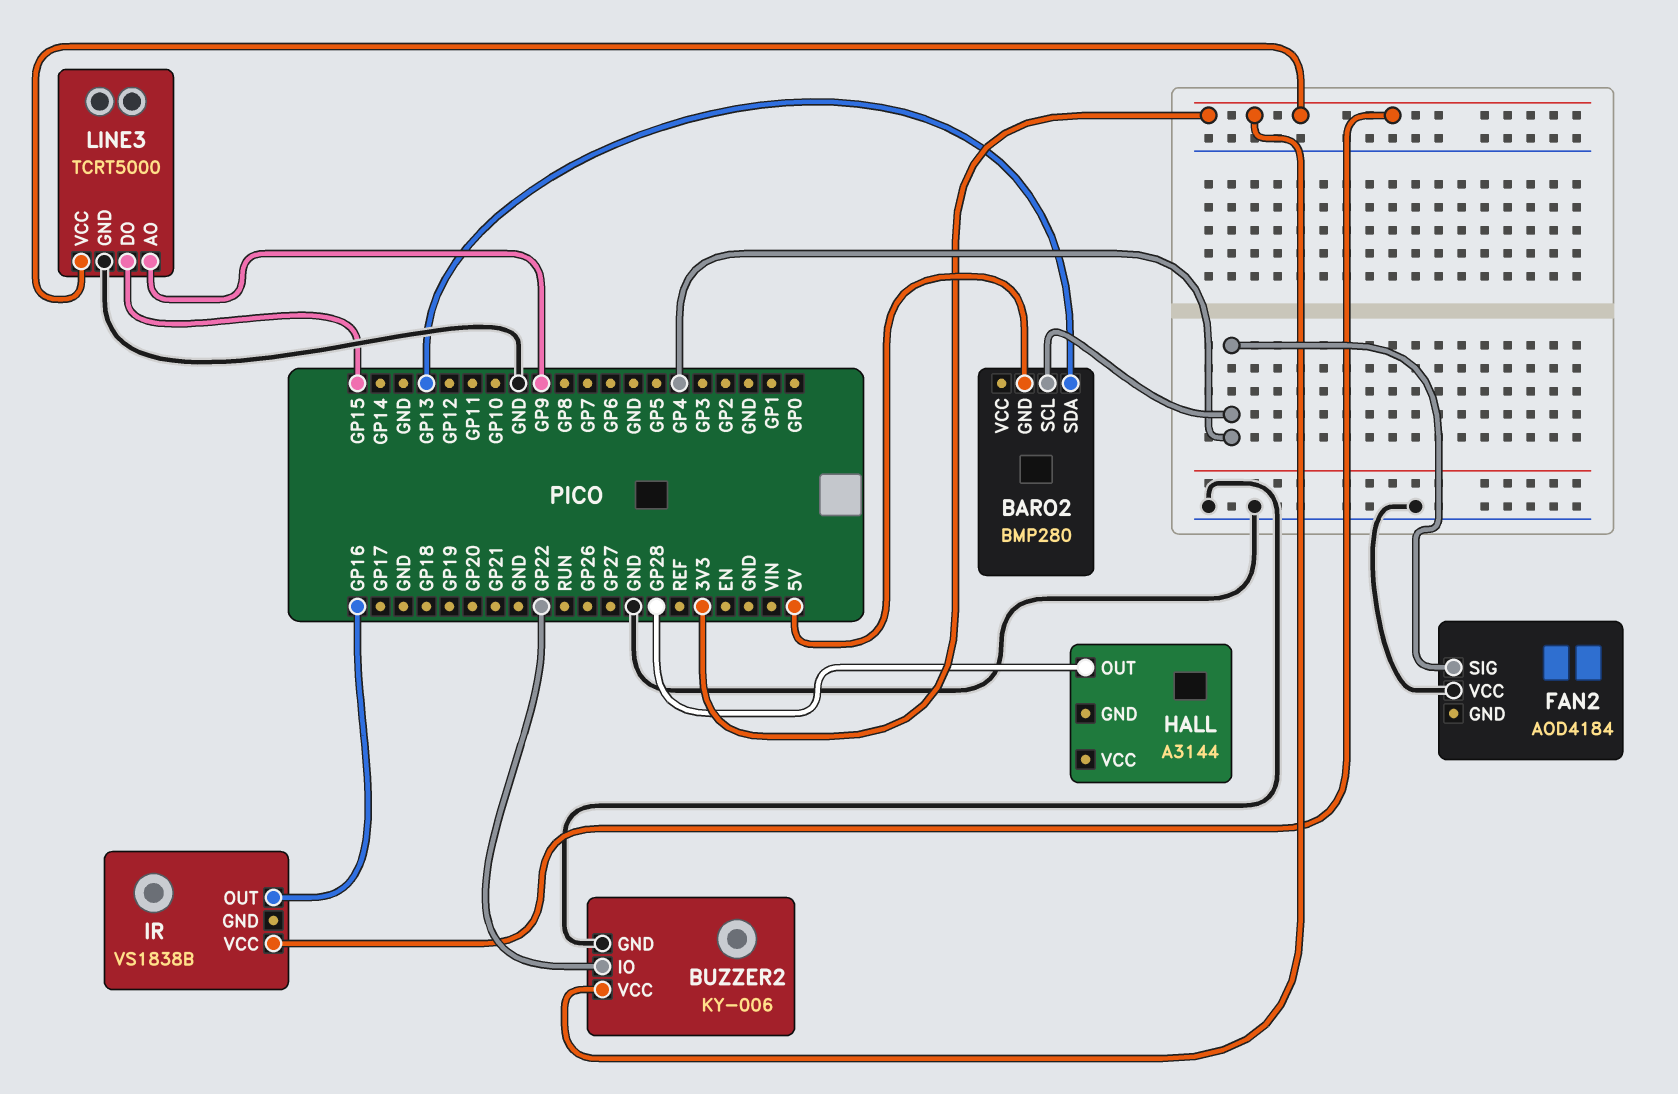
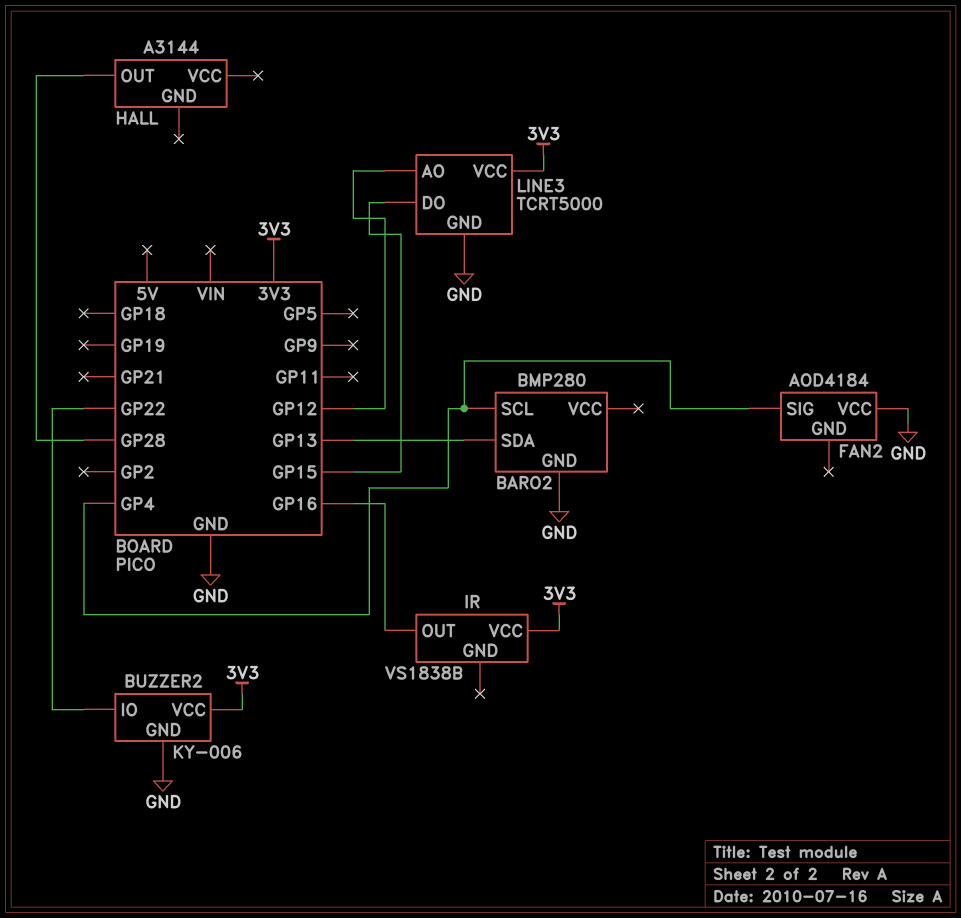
BARO2 pin GND: 5V -> GND
LINE3 pin AO: GP9 -> GP12

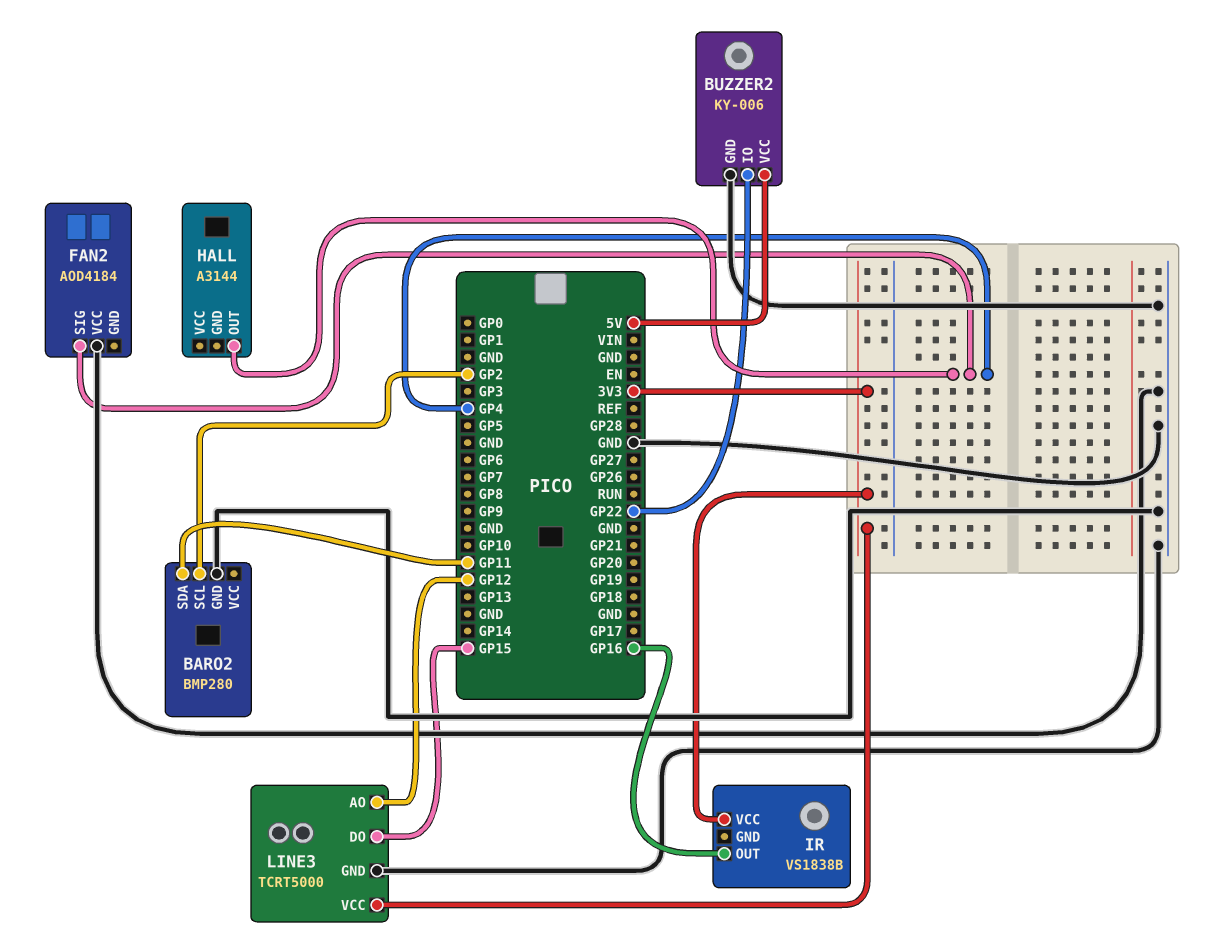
BARO2 pin SCL: GP4 -> GP2
BARO2 pin SDA: GP13 -> GP11
BUZZER2 pin VCC: 3V3 -> 5V
HALL pin OUT: GP28 -> GP4

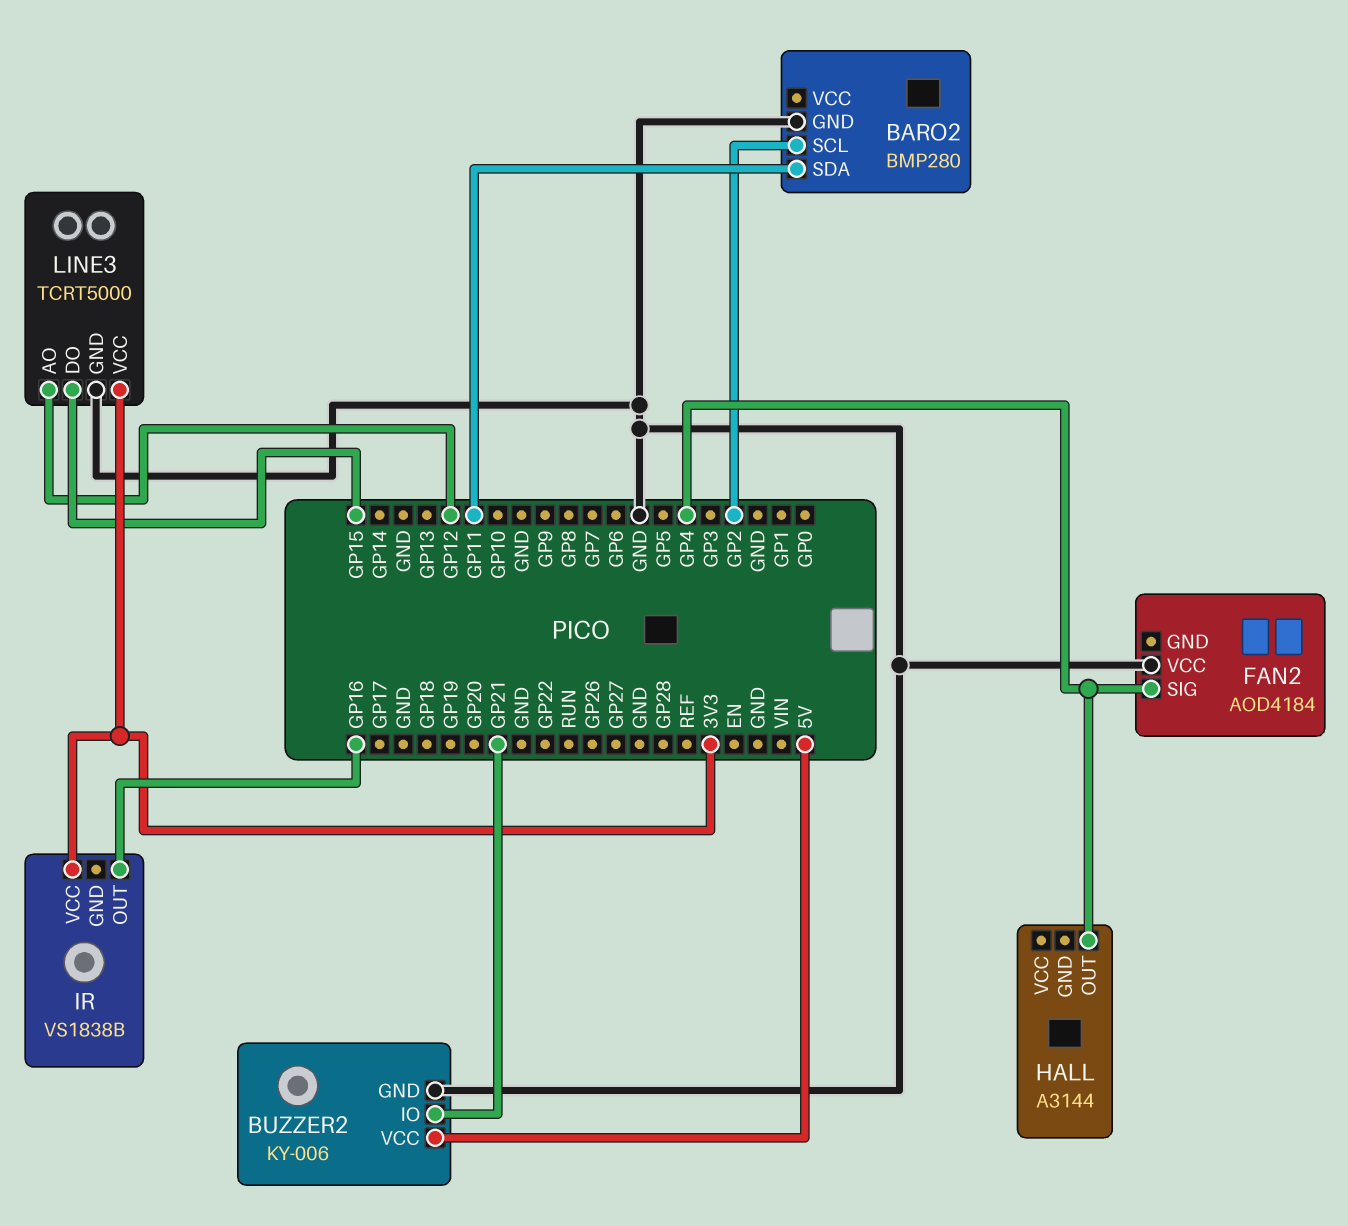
BUZZER2 pin IO: GP22 -> GP21

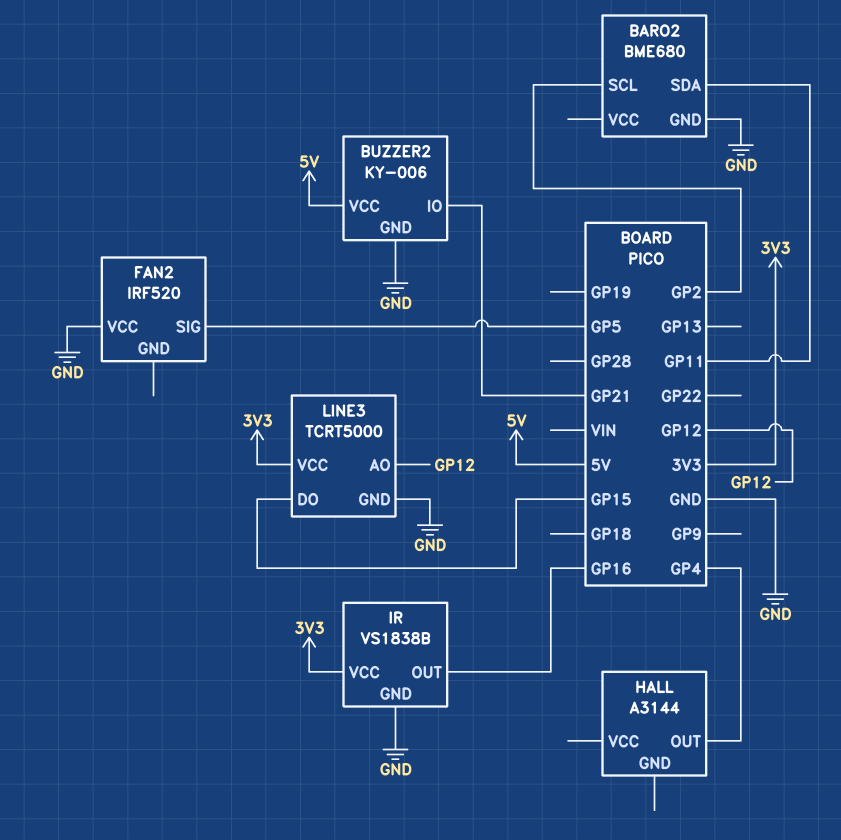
BARO2: BMP280 -> BME680
FAN2: AOD4184 -> IRF520
FAN2 pin SIG: GP4 -> GP5
IR pin GND: none -> GND

